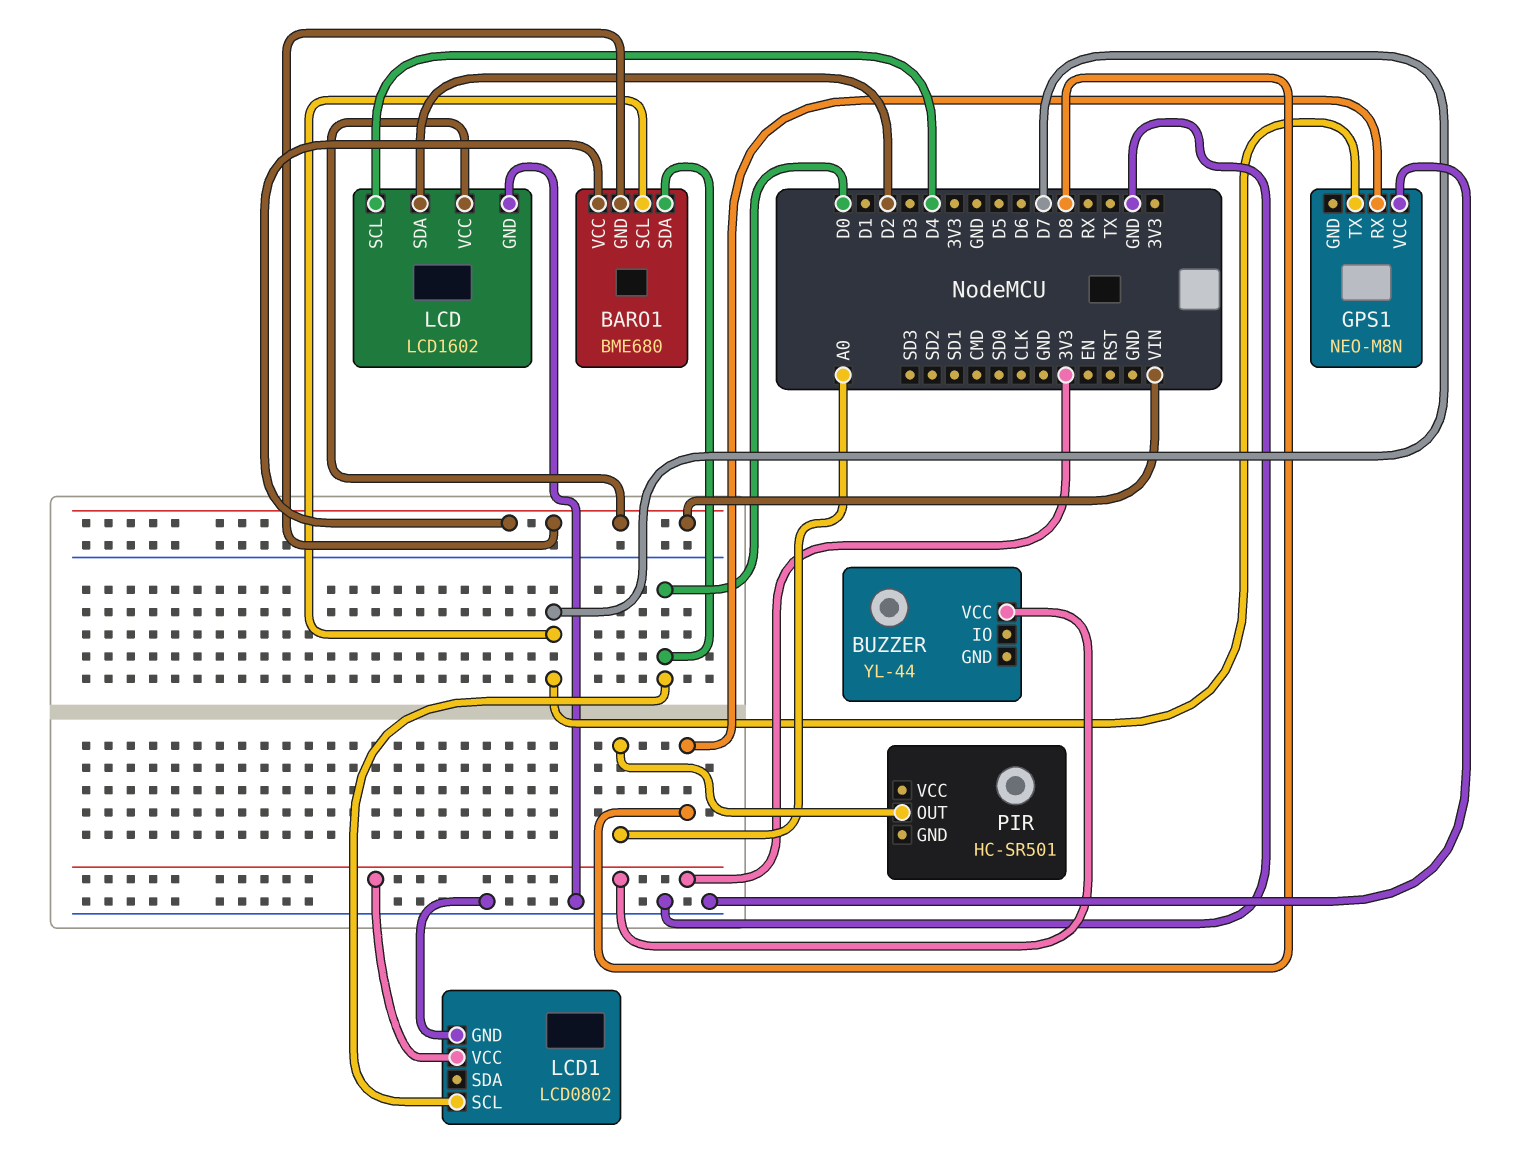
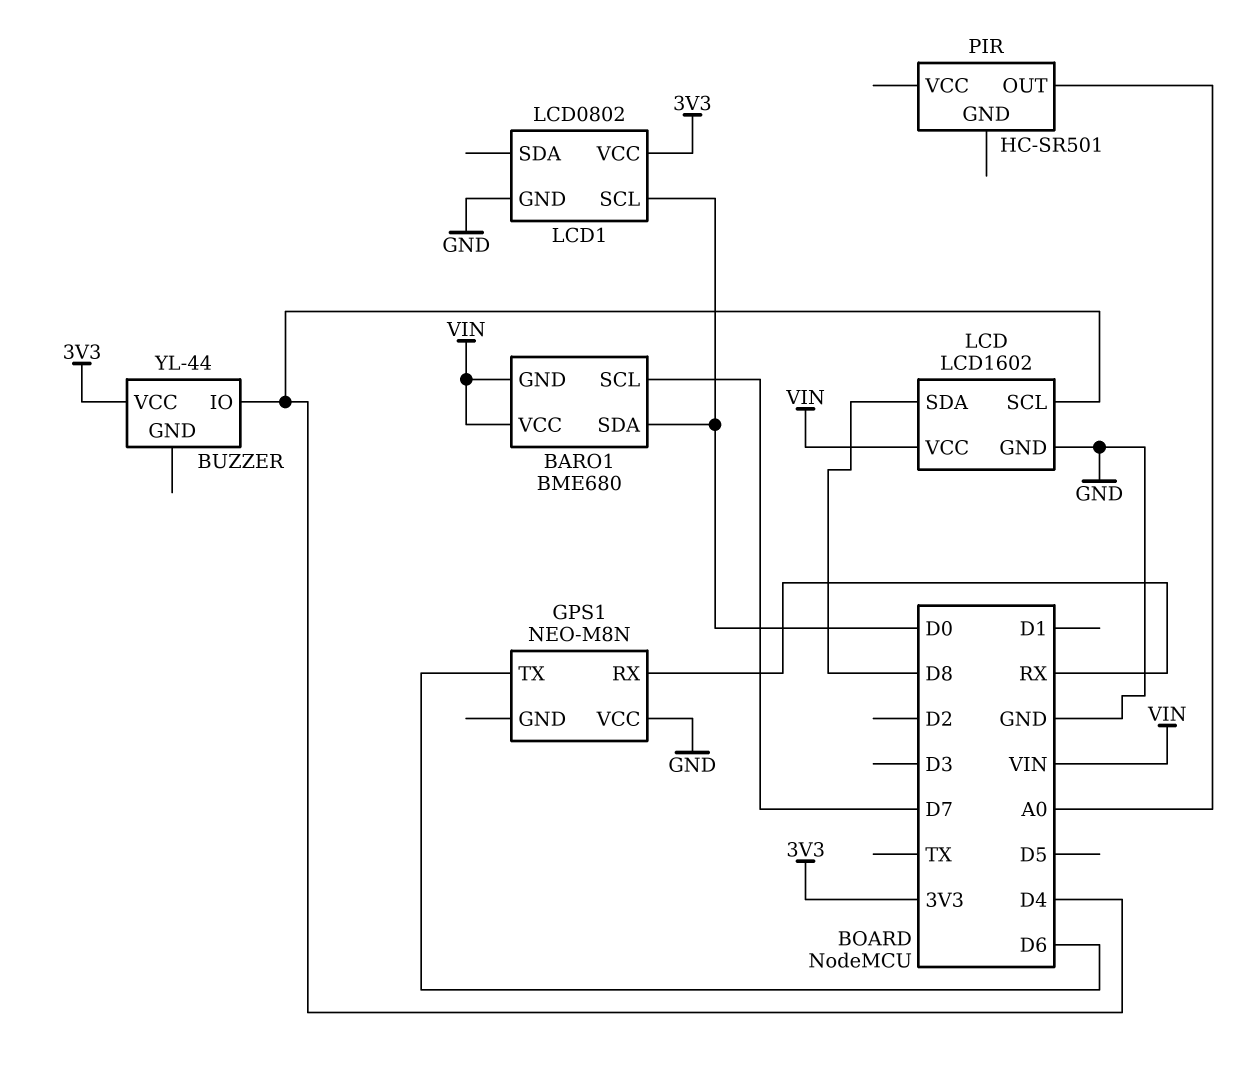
BUZZER pin IO: none -> D4
GPS1 pin RX: D8 -> RX
GPS1 pin TX: D7 -> D6
LCD pin SDA: D2 -> D8

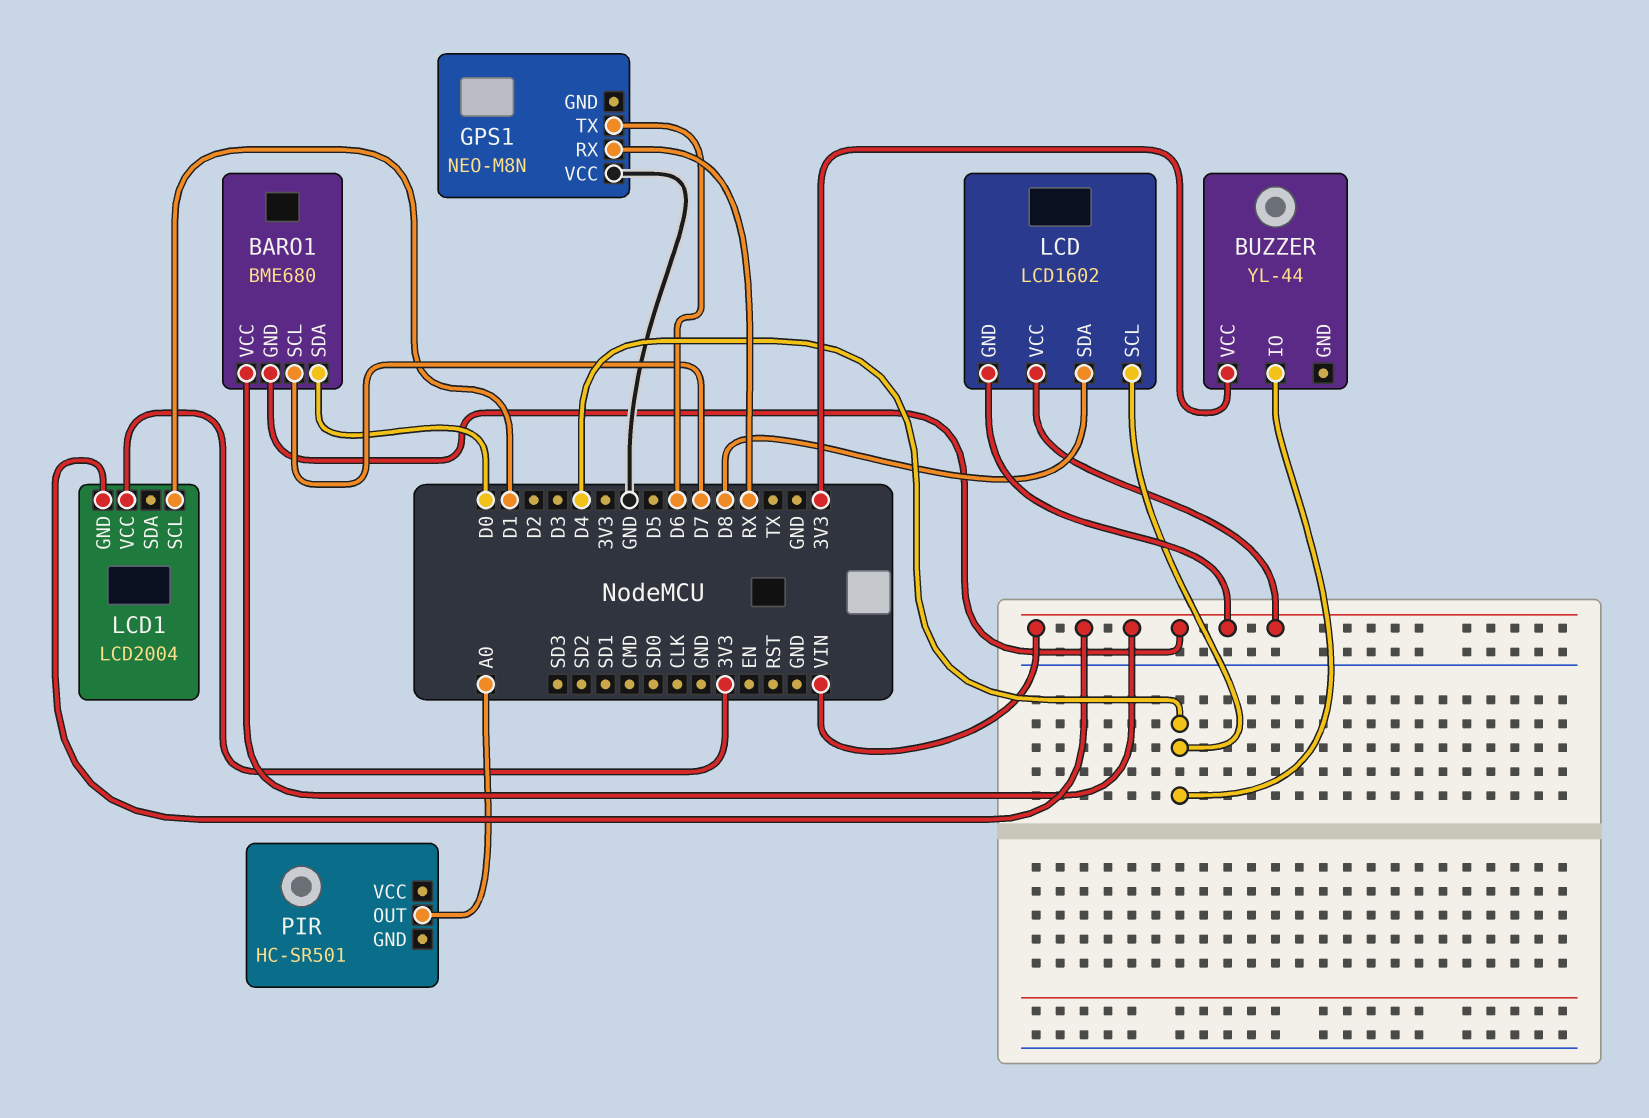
LCD pin GND: GND -> VIN
LCD1: LCD0802 -> LCD2004
LCD1 pin GND: GND -> VIN
LCD1 pin SCL: D0 -> D1

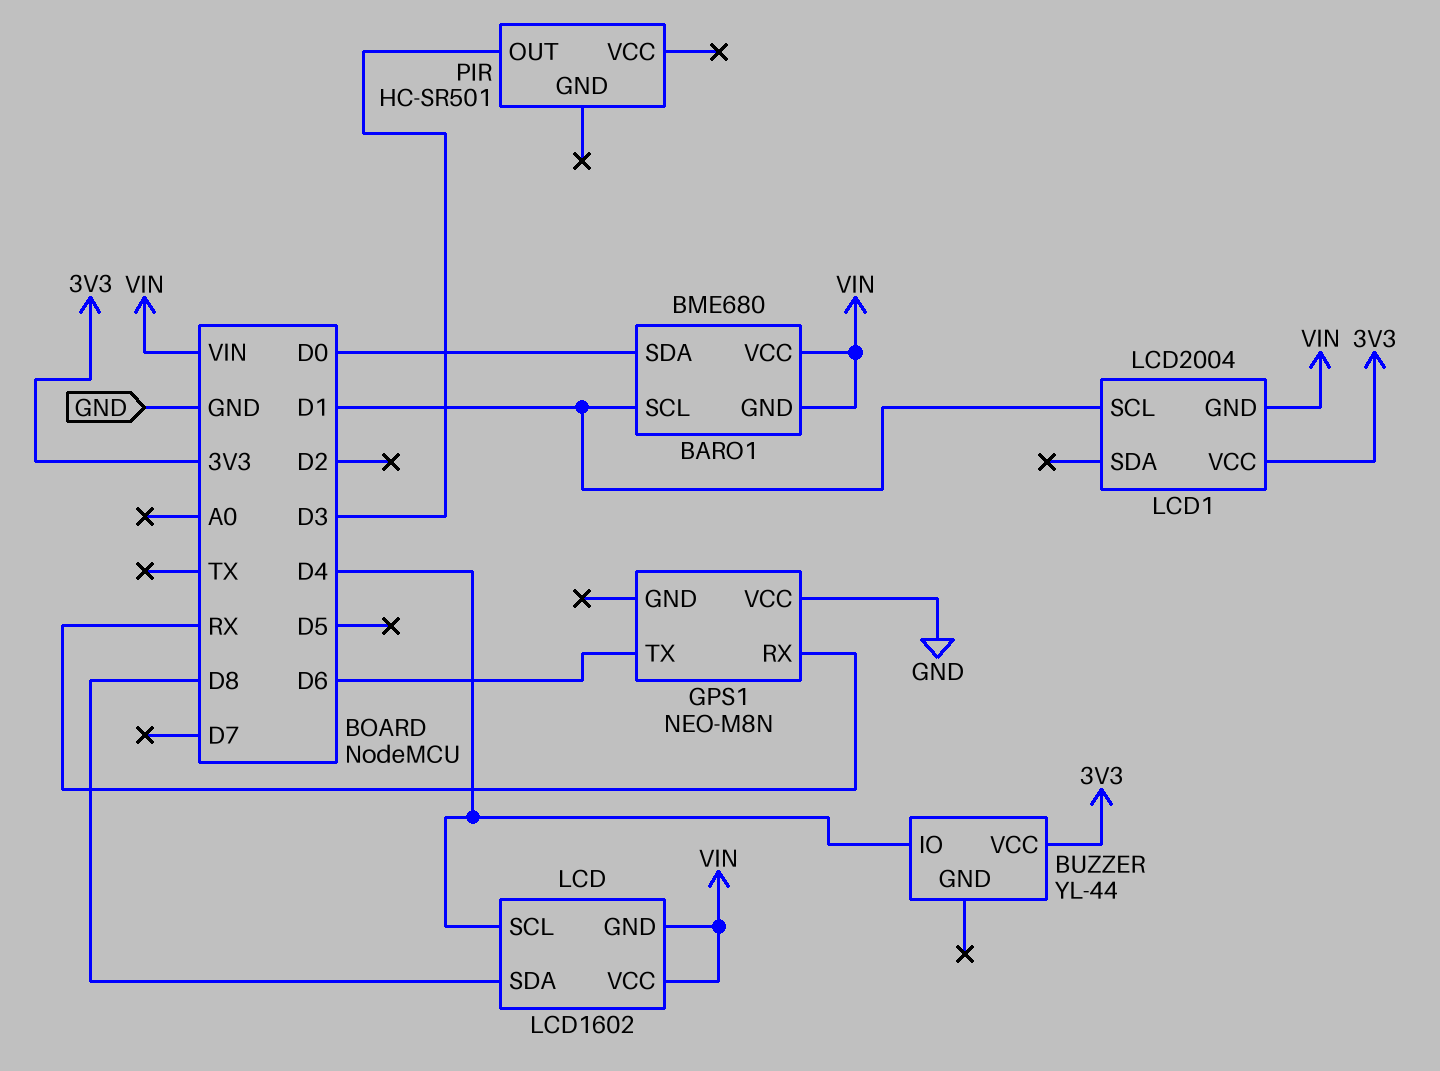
BARO1 pin SCL: D7 -> D1
PIR pin OUT: A0 -> D3

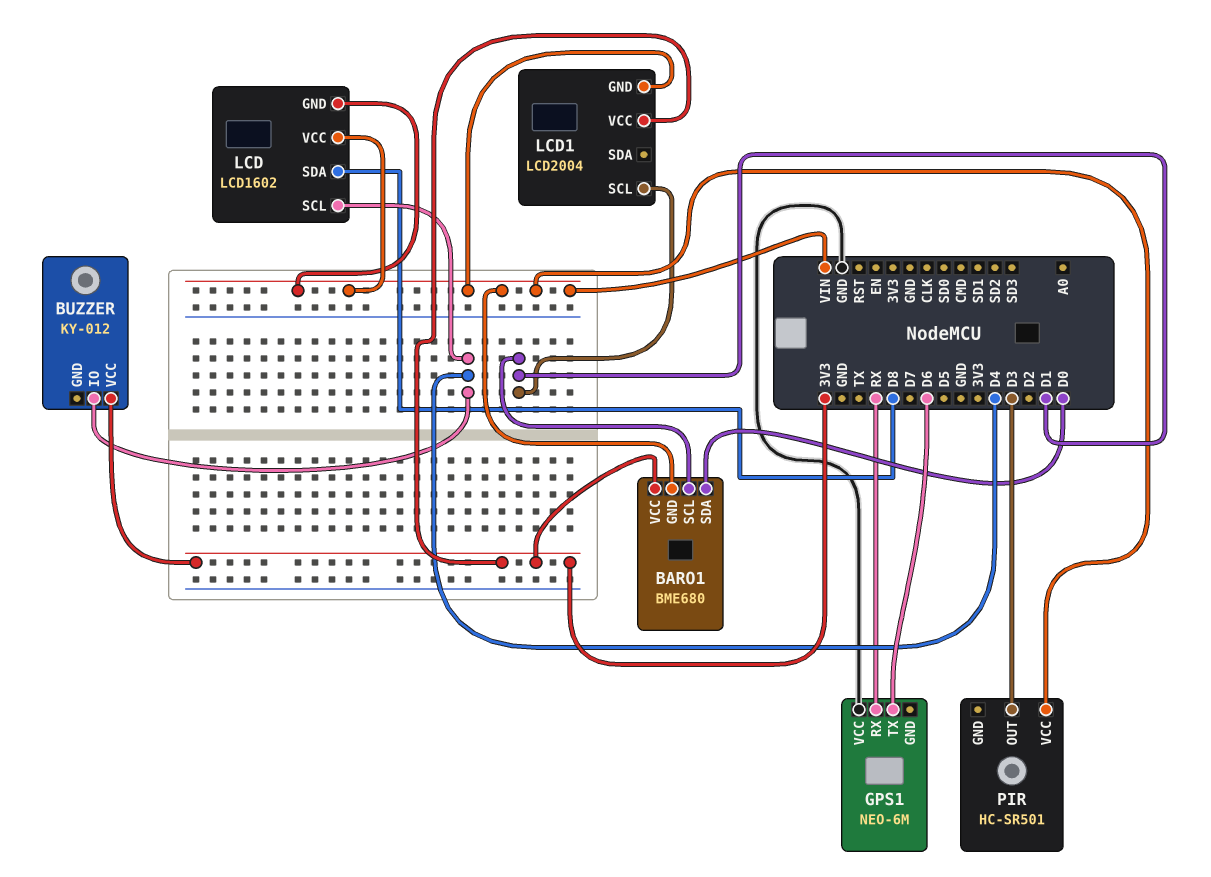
BARO1 pin VCC: VIN -> 3V3
BUZZER: YL-44 -> KY-012
GPS1: NEO-M8N -> NEO-6M
PIR pin VCC: none -> VIN

